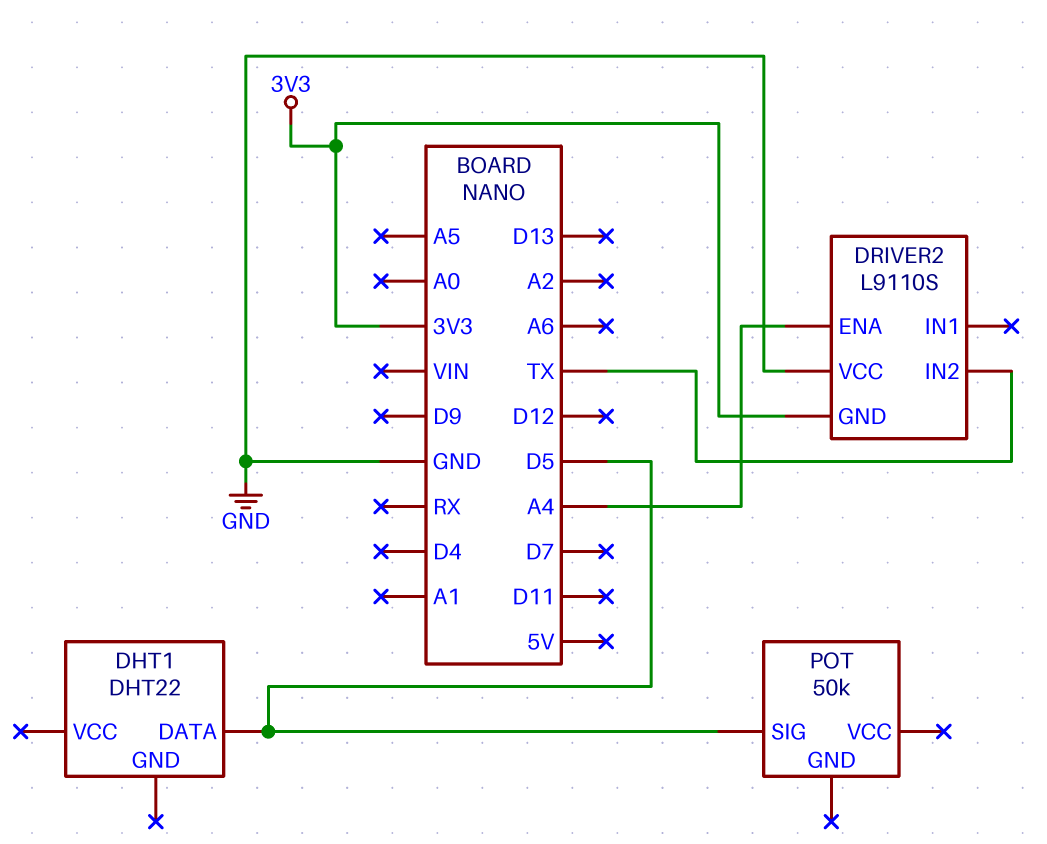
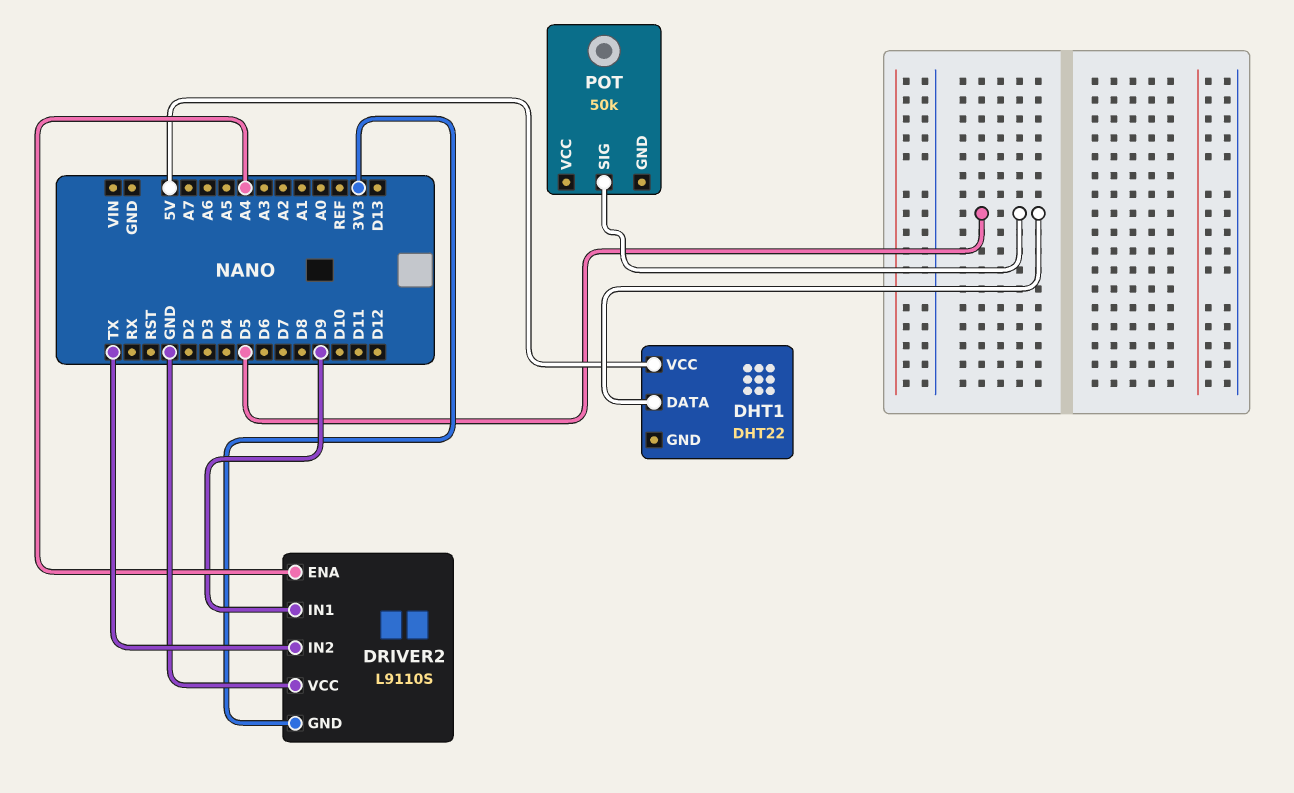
DHT1 pin VCC: none -> 5V
DRIVER2 pin IN1: none -> D9

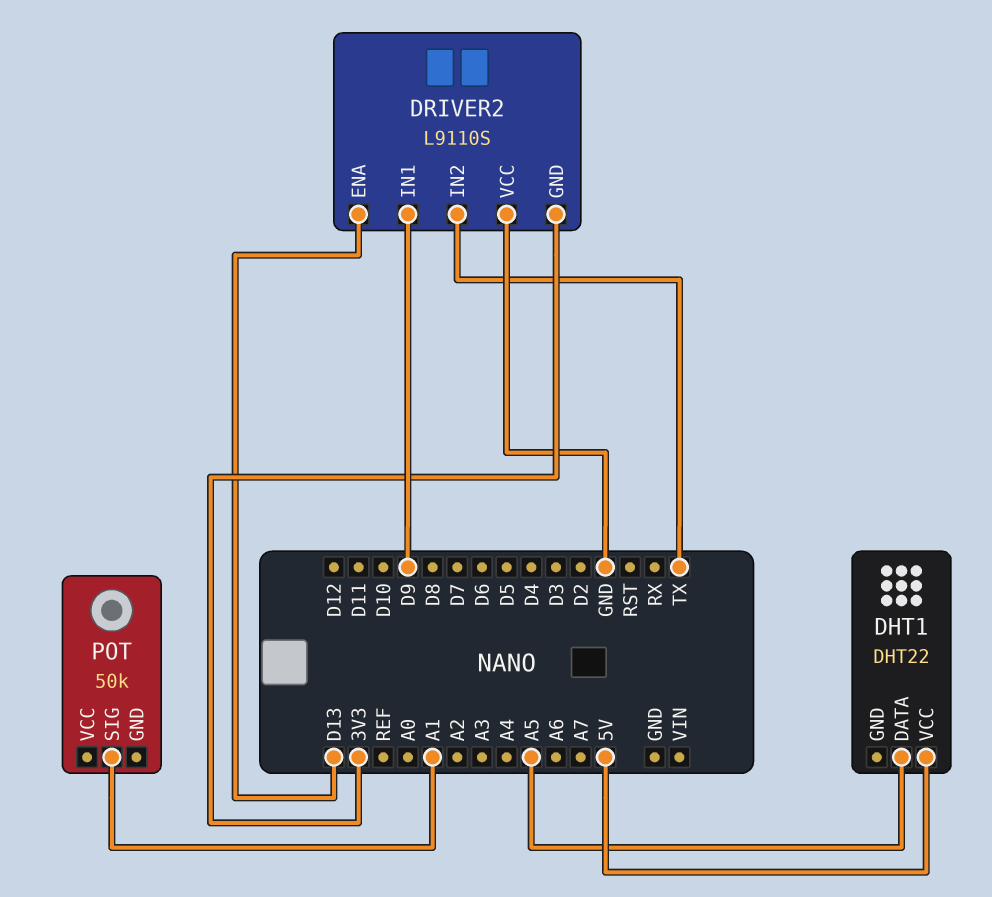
DHT1 pin DATA: D5 -> A5
DRIVER2 pin ENA: A4 -> D13
POT pin SIG: D5 -> A1

